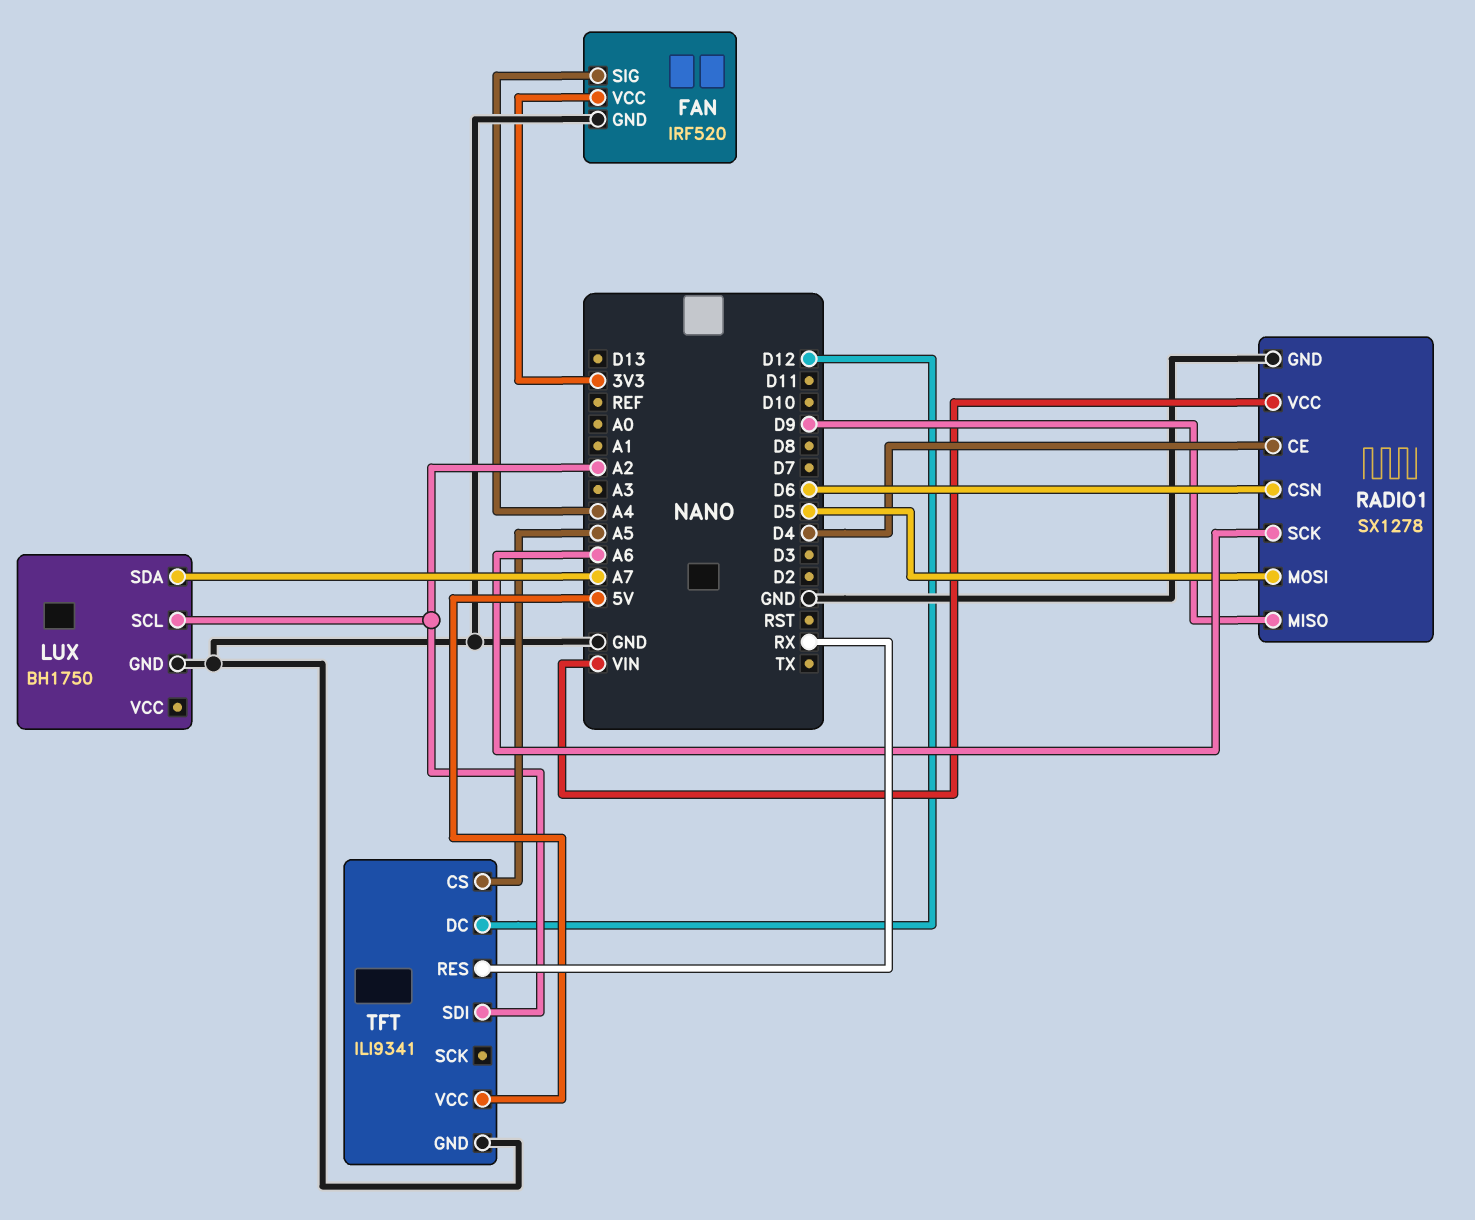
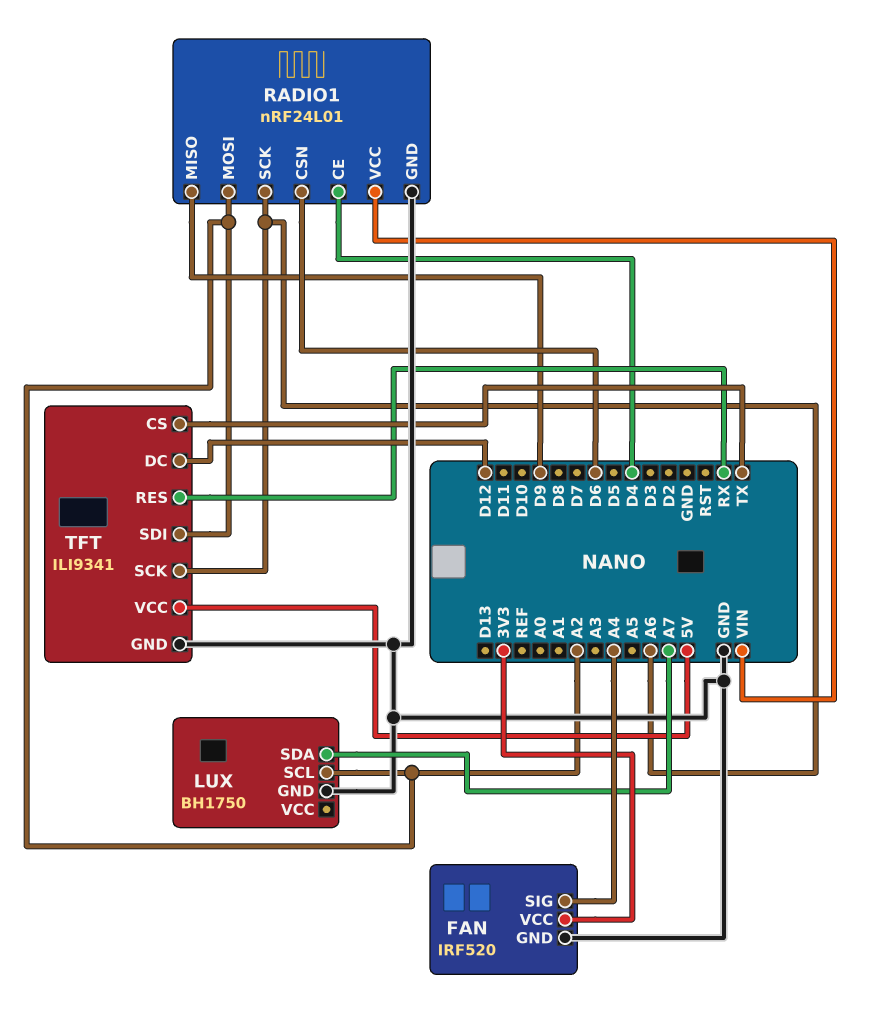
RADIO1: SX1278 -> nRF24L01
RADIO1 pin MOSI: D5 -> A2
TFT pin CS: A5 -> TX
TFT pin SCK: none -> A6

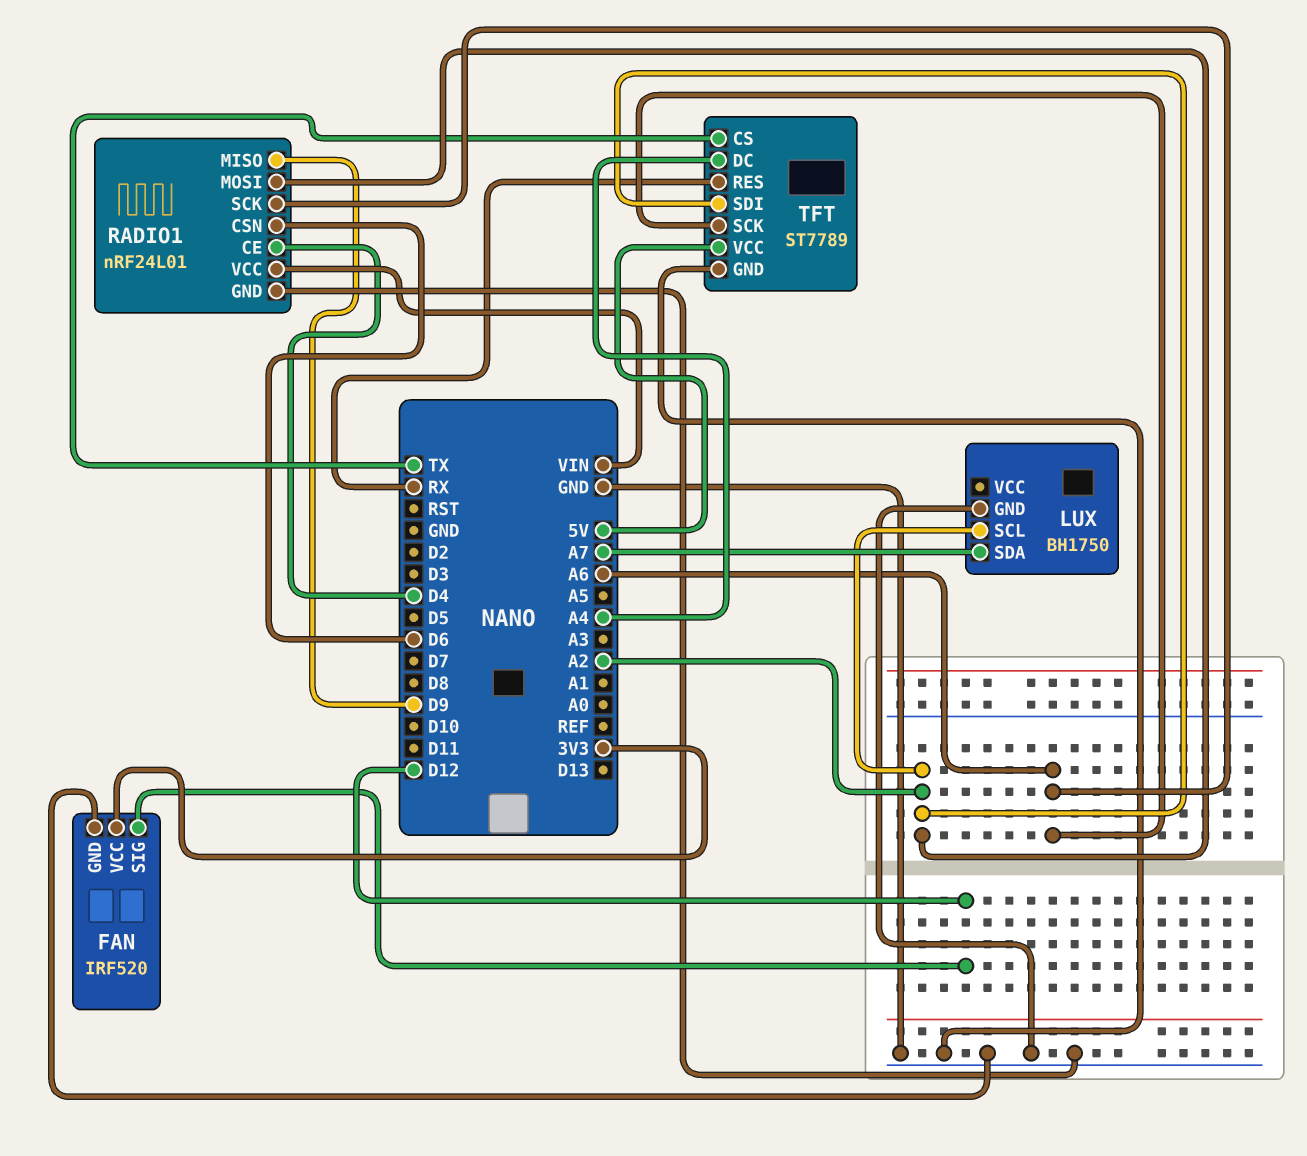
FAN pin SIG: A4 -> D12
TFT: ILI9341 -> ST7789
TFT pin DC: D12 -> A4

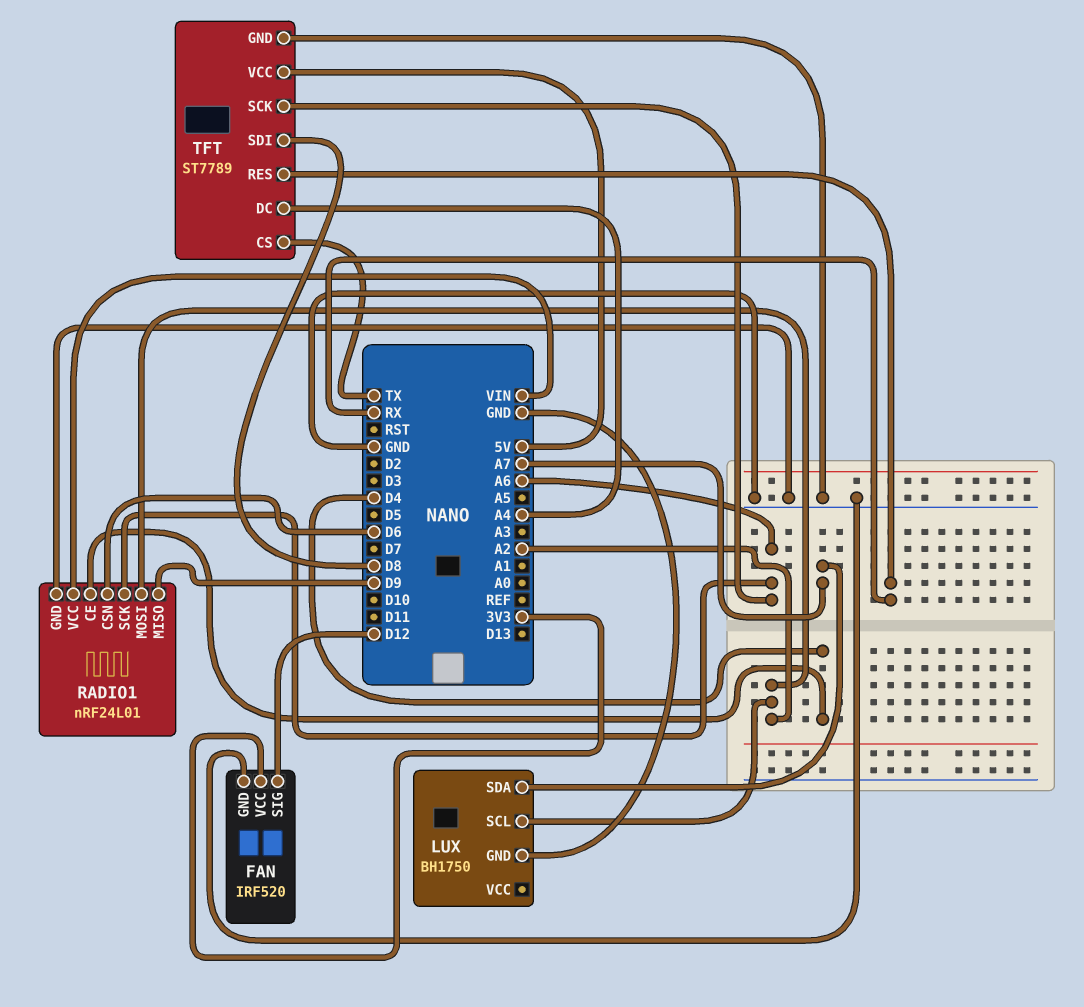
TFT pin SDI: A2 -> D8

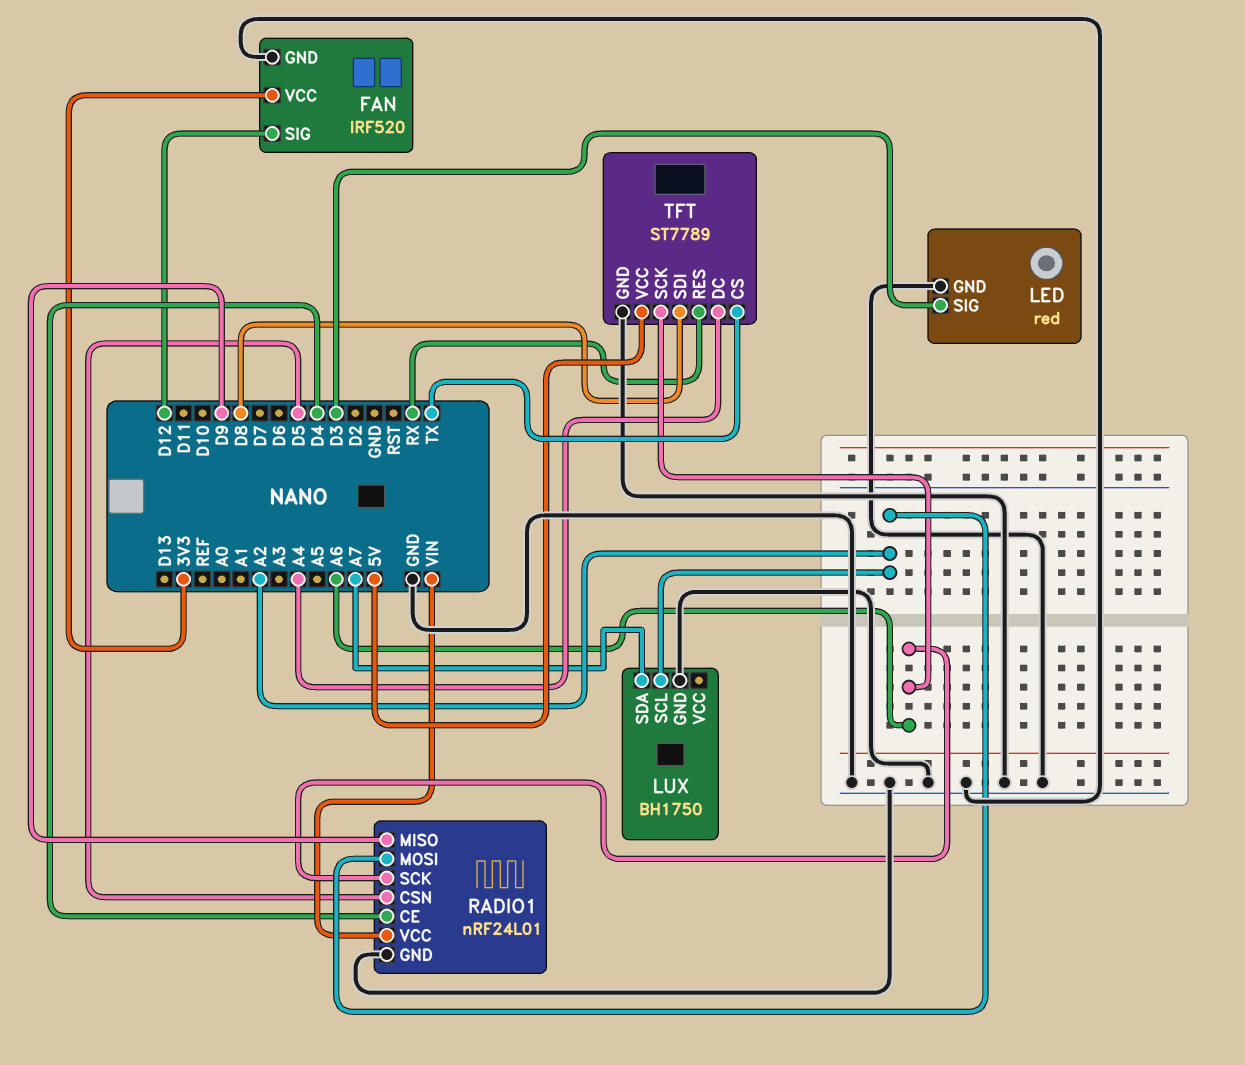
LED: none -> red
LED pin GND: none -> GND
LED pin SIG: none -> D3
RADIO1 pin CSN: D6 -> D5

